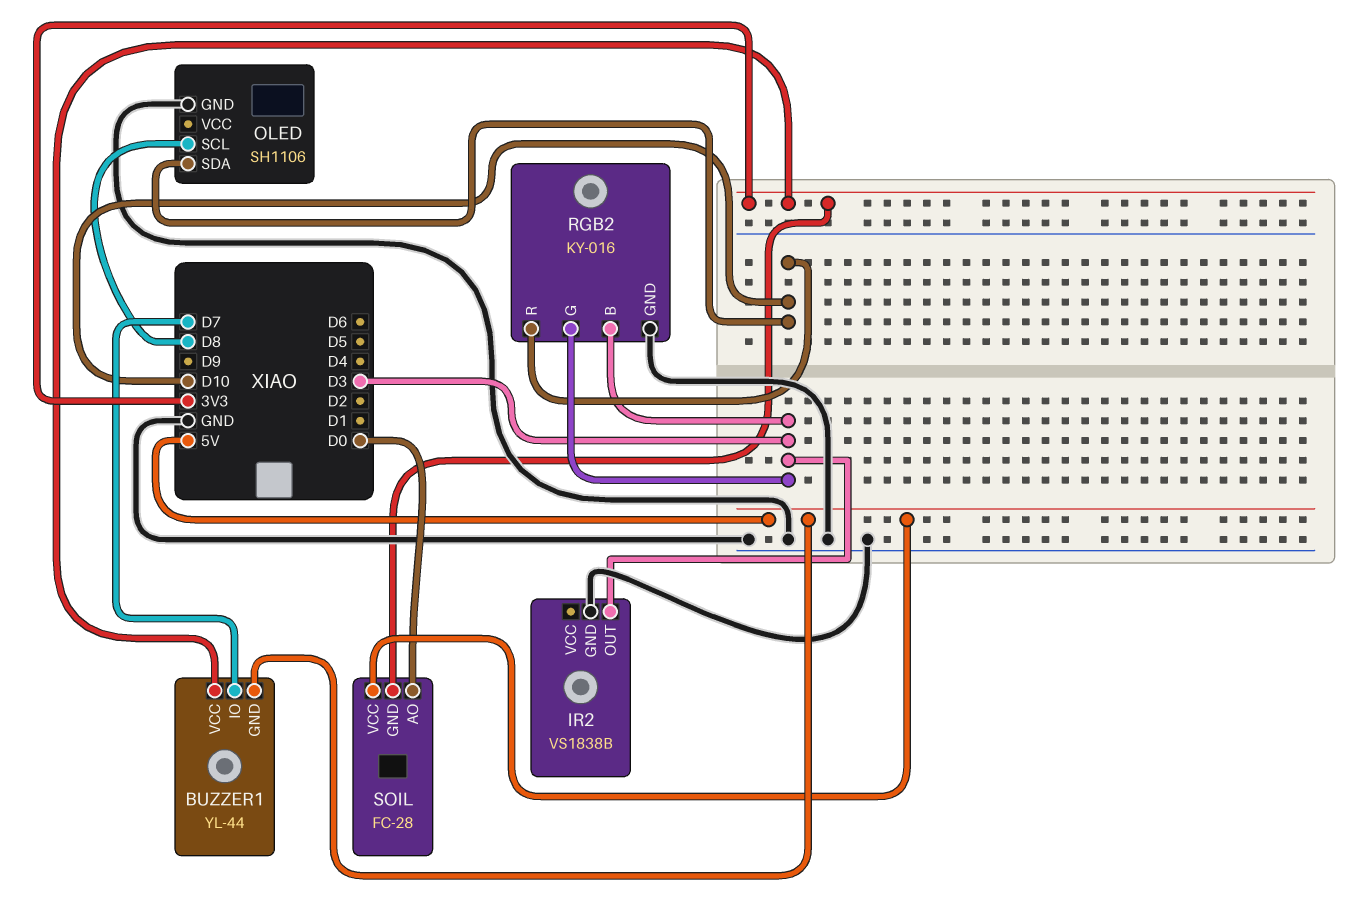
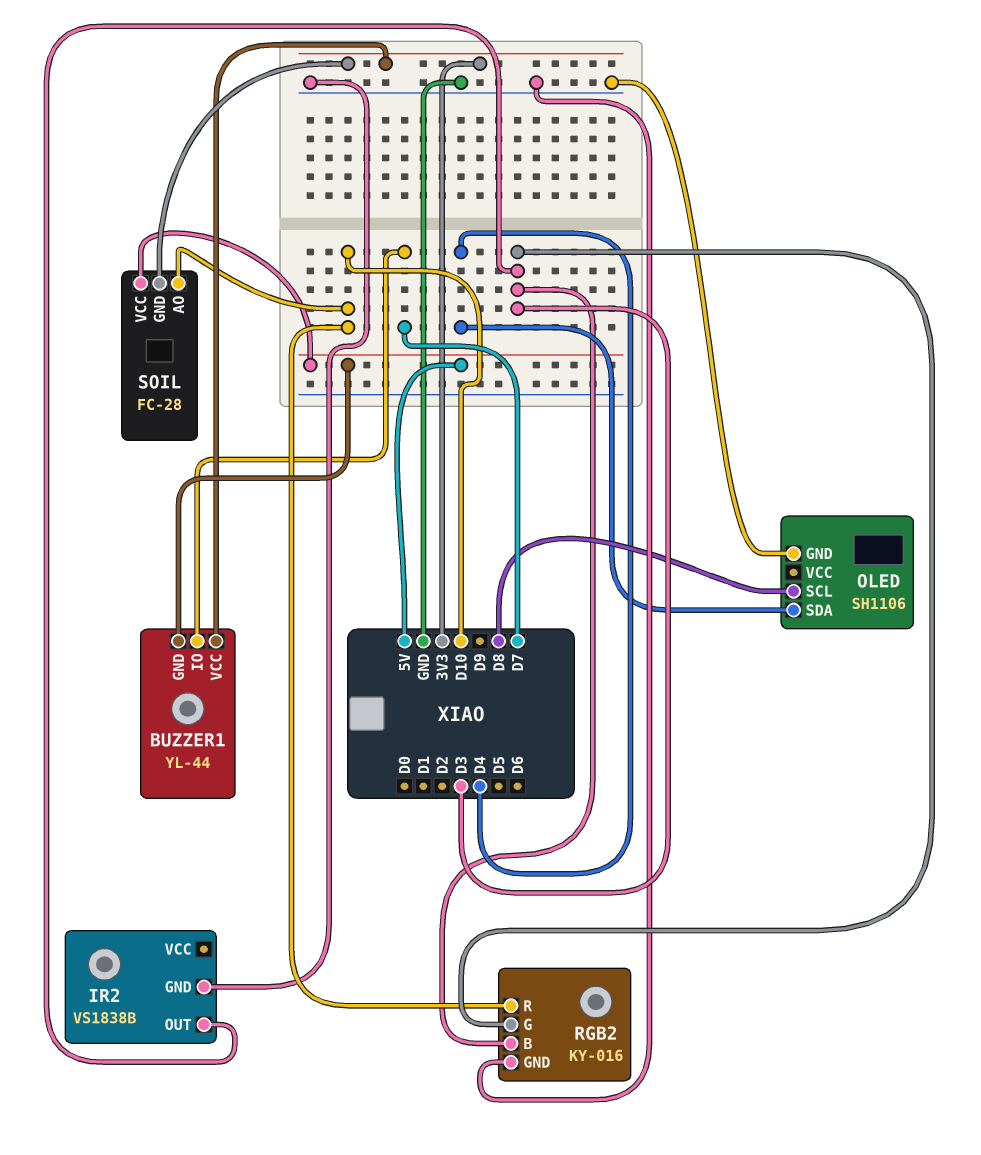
OLED pin SDA: D10 -> D4
SOIL pin AO: D0 -> D10

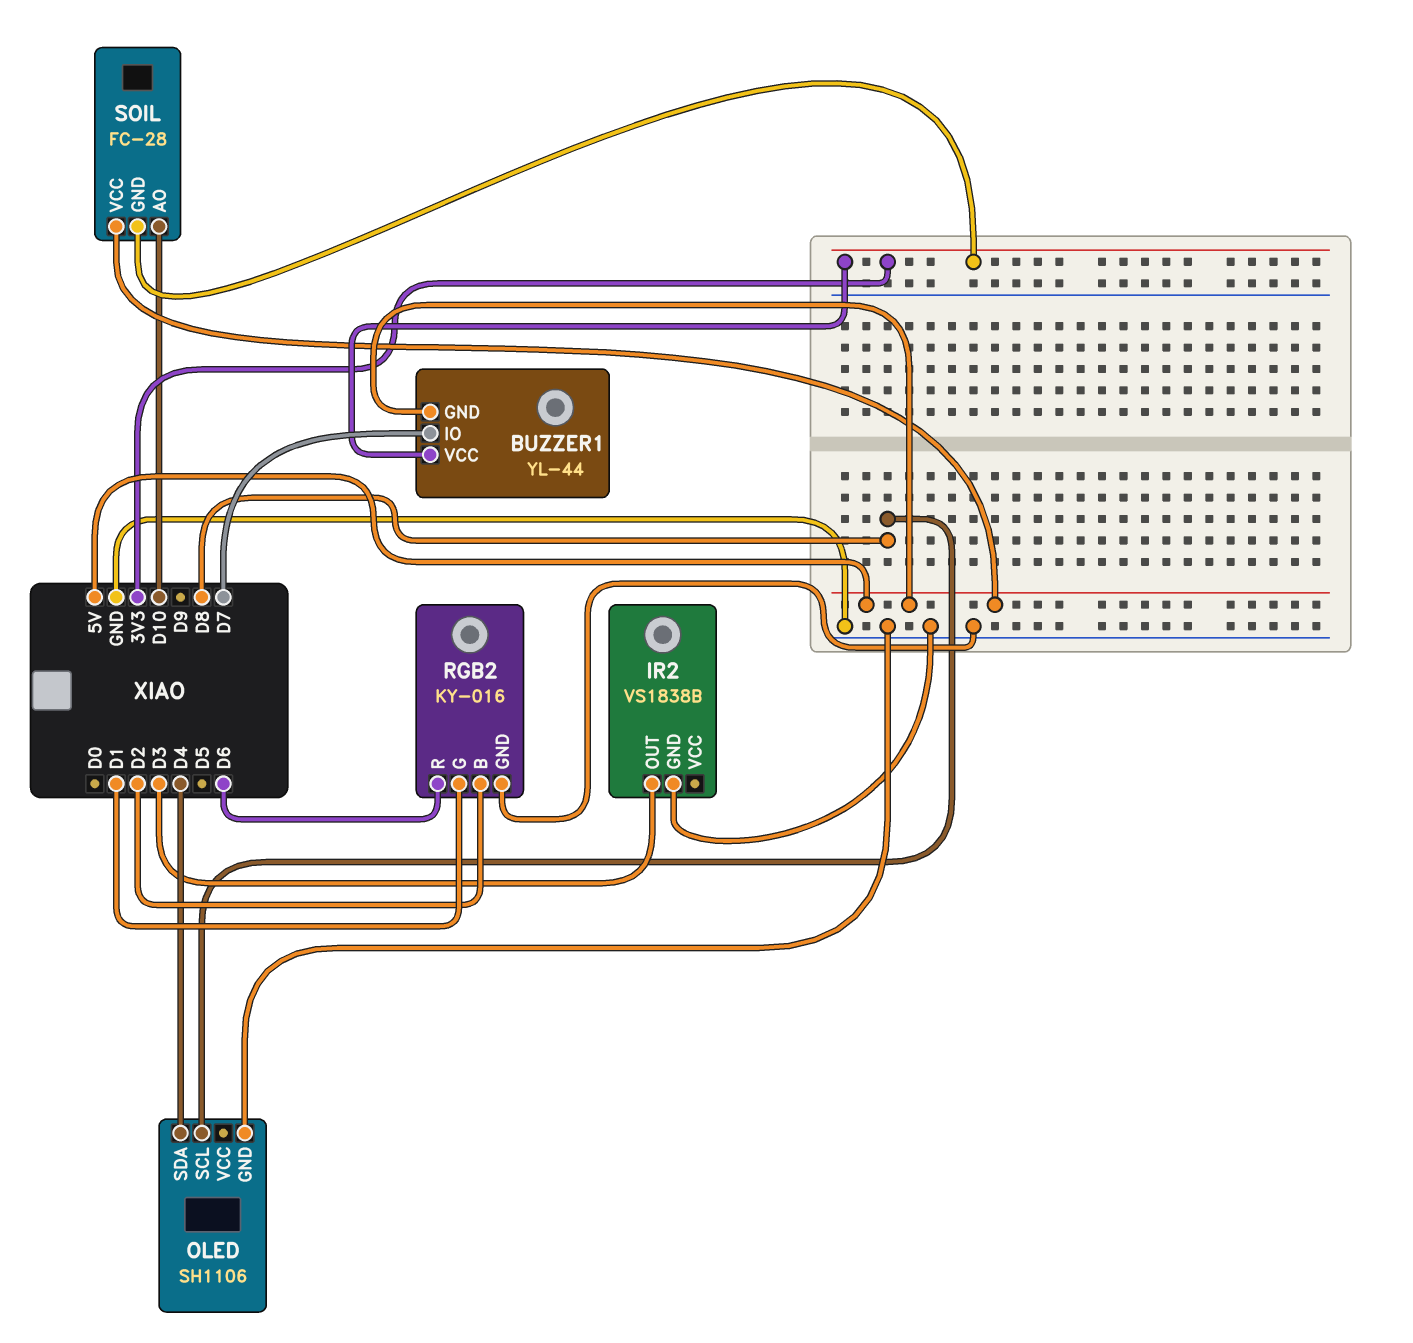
RGB2 pin B: D3 -> D2
RGB2 pin G: D3 -> D1
RGB2 pin R: D10 -> D6

